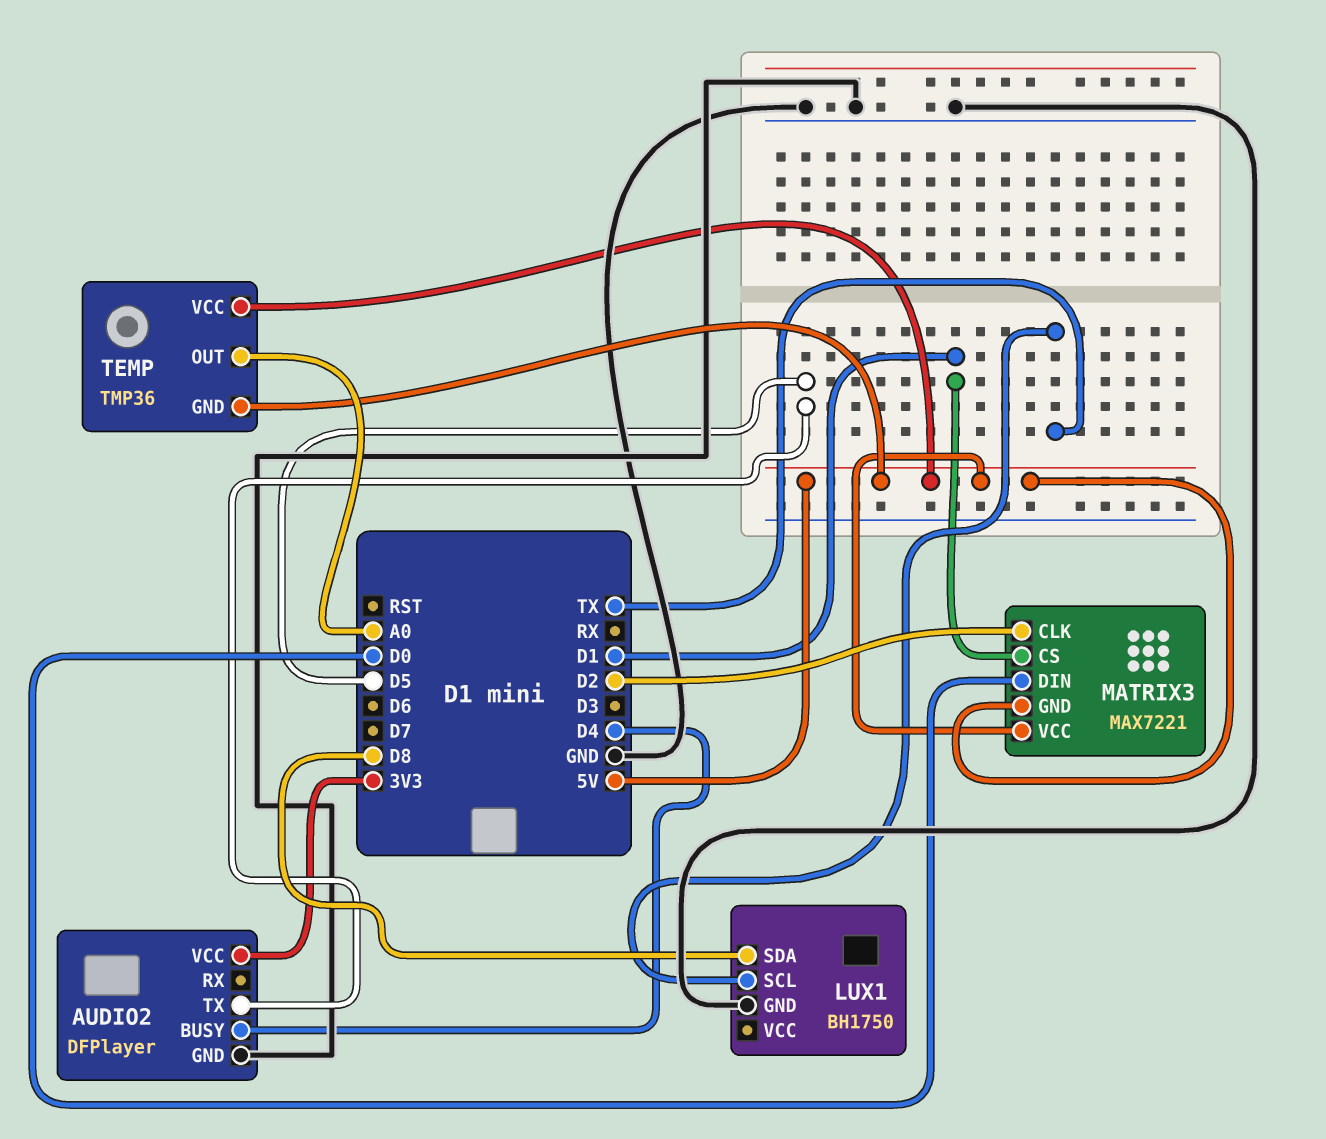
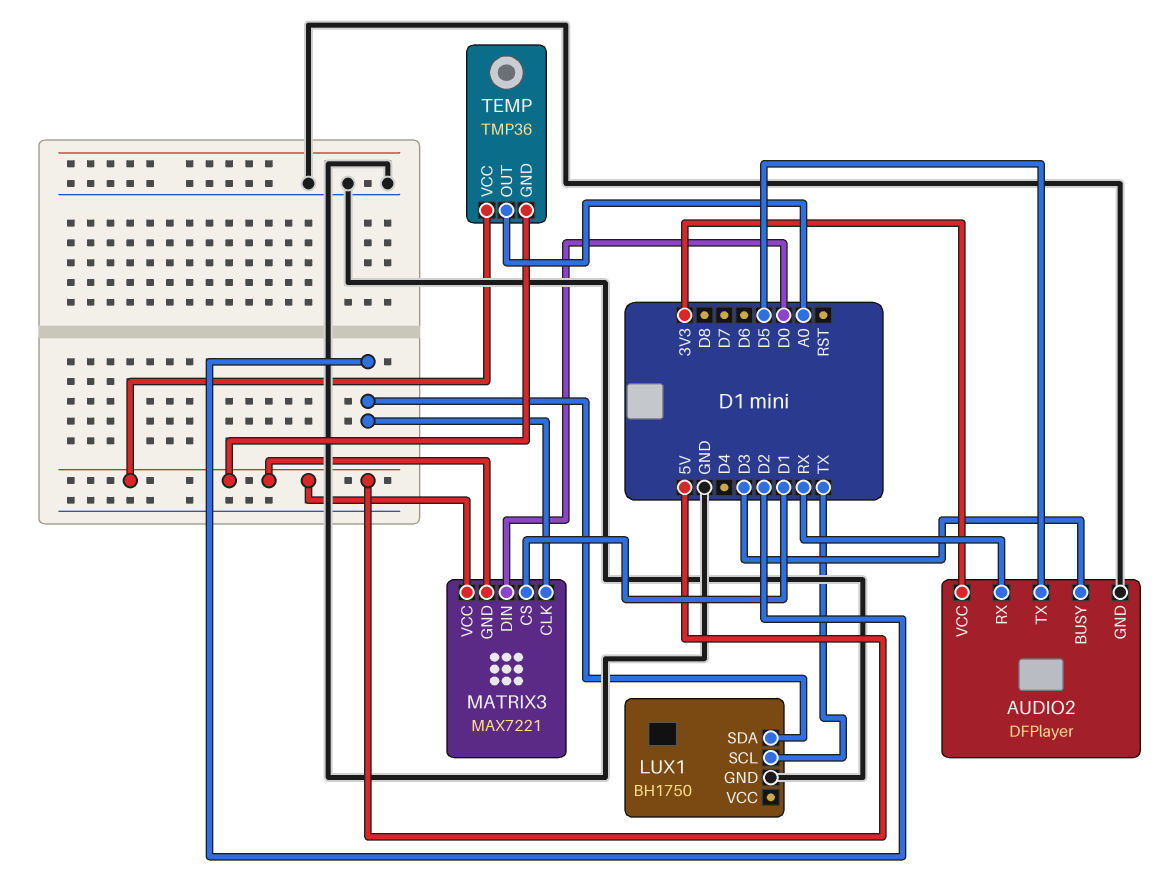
AUDIO2 pin BUSY: D4 -> D3
AUDIO2 pin RX: none -> RX
LUX1 pin SDA: D8 -> D2

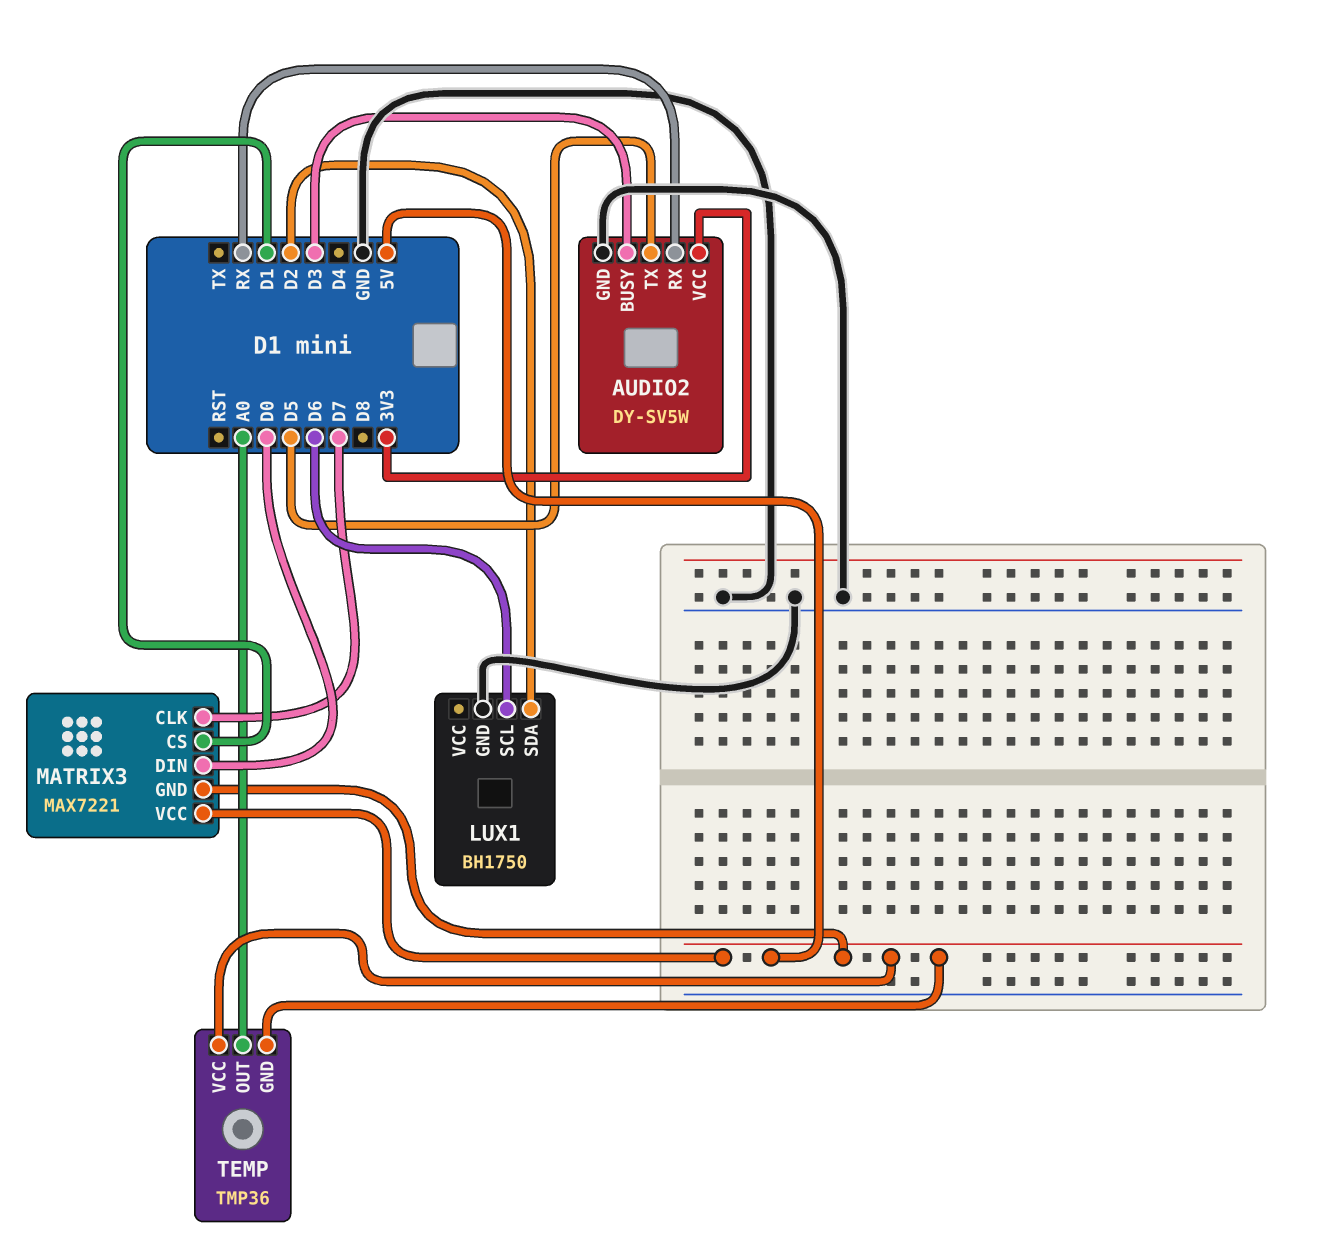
AUDIO2: DFPlayer -> DY-SV5W
LUX1 pin SCL: TX -> D6
MATRIX3 pin CLK: D2 -> D7

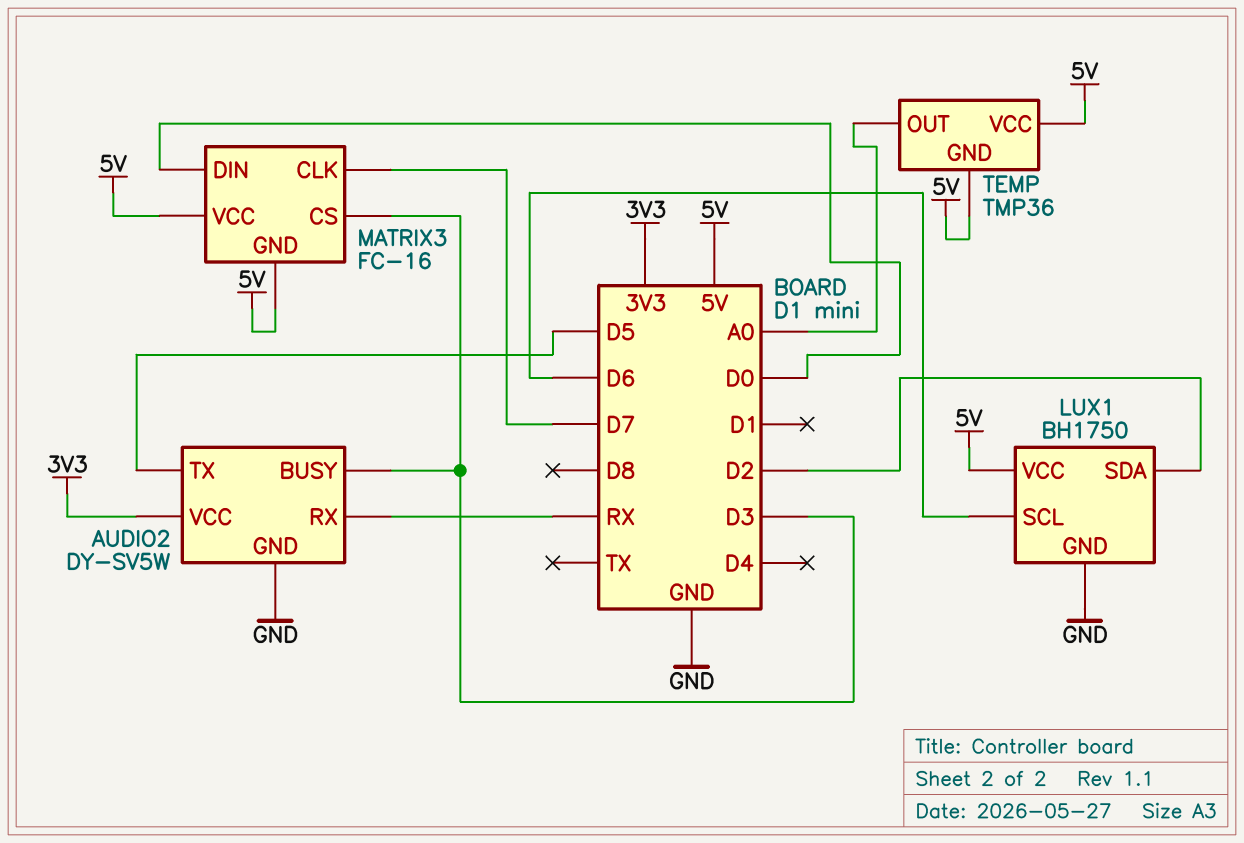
LUX1 pin VCC: none -> 5V
MATRIX3: MAX7221 -> FC-16
MATRIX3 pin CS: D1 -> D3

